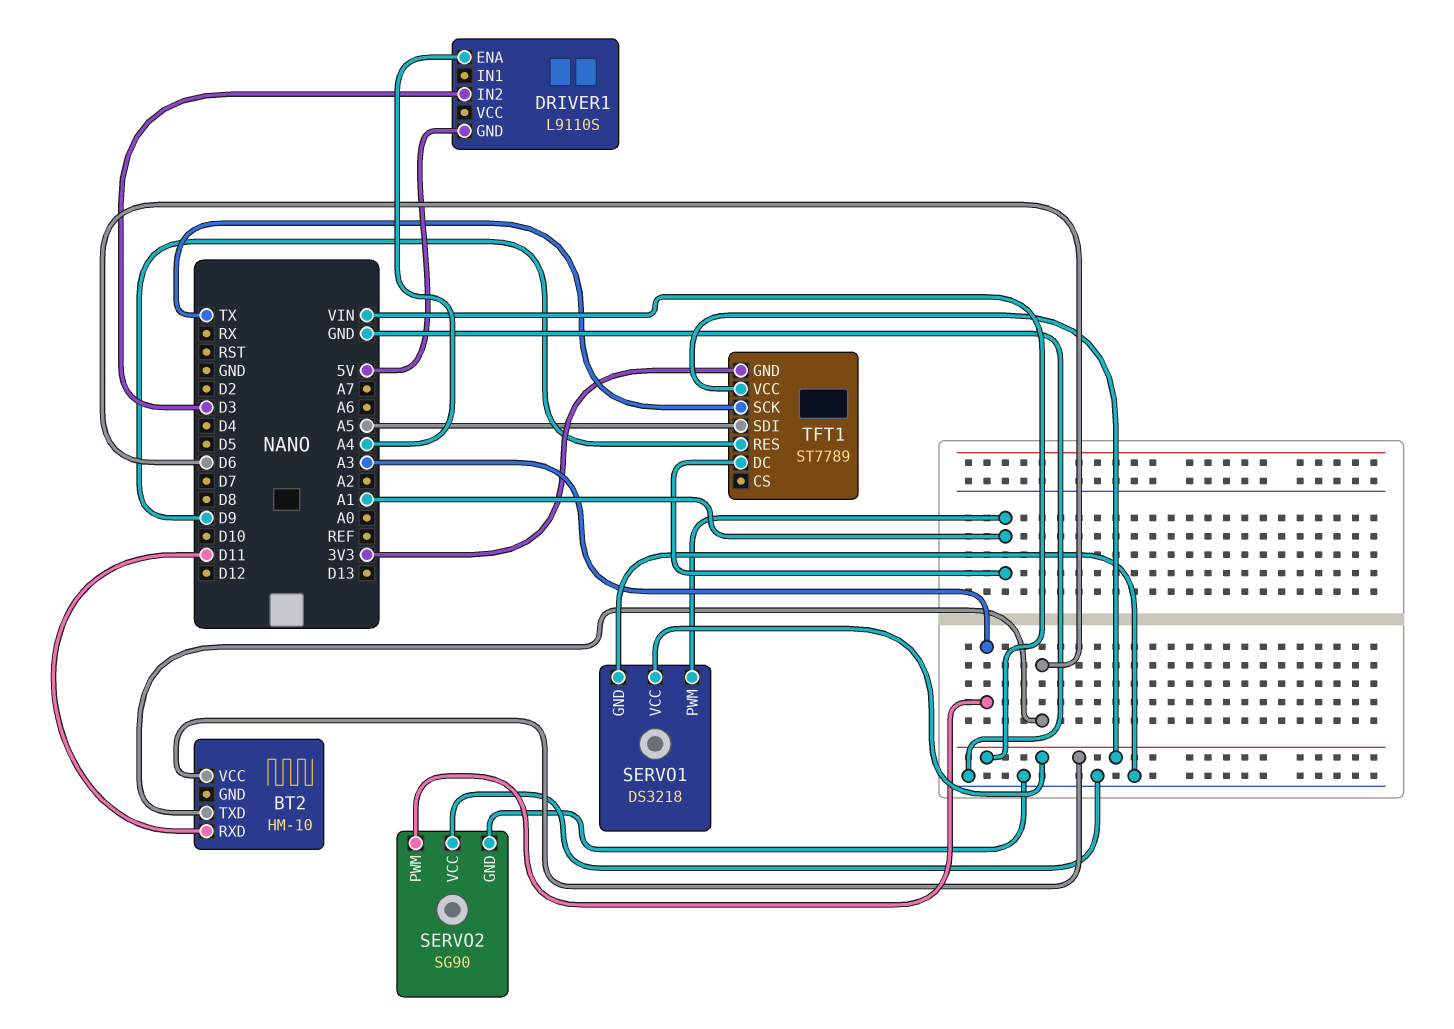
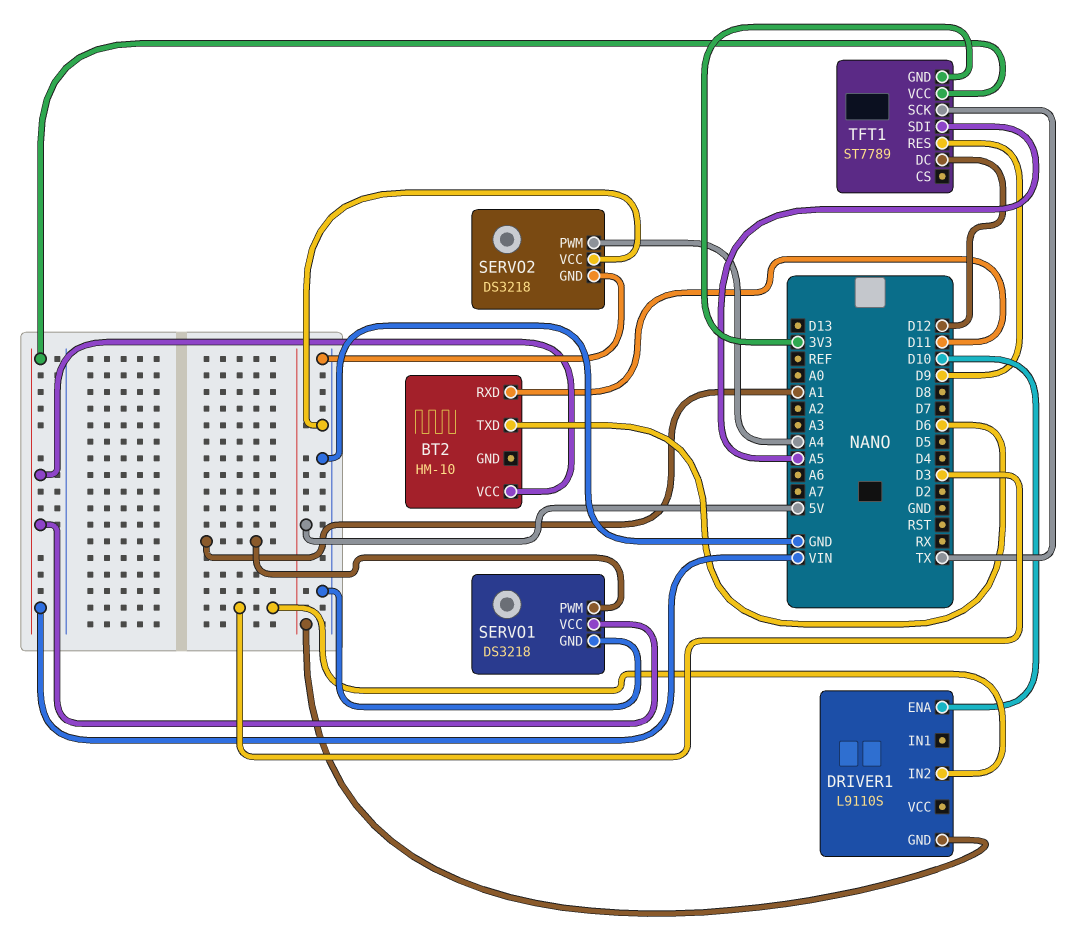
DRIVER1 pin ENA: A4 -> D10
SERVO2: SG90 -> DS3218
SERVO2 pin PWM: A3 -> A4
TFT1 pin DC: A1 -> D12

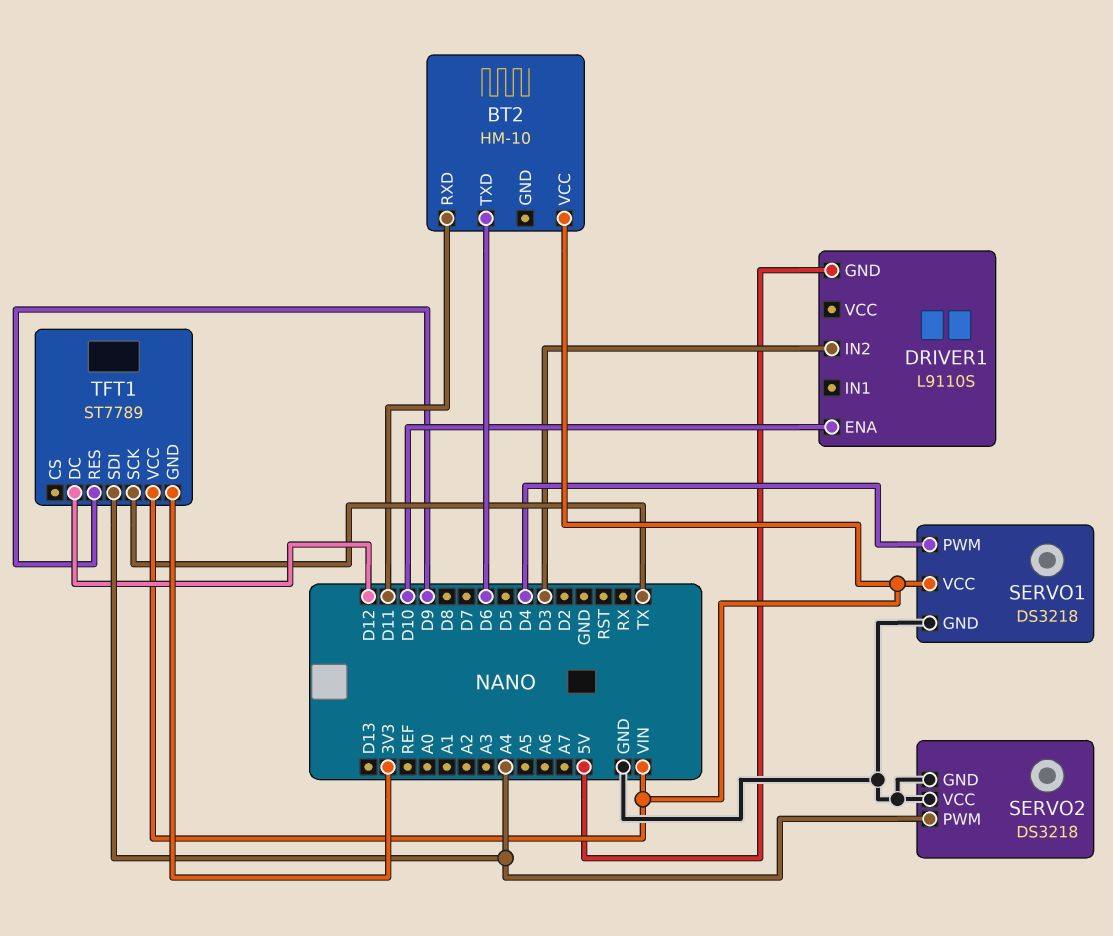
SERVO1 pin PWM: A1 -> D4
TFT1 pin SDI: A5 -> A4

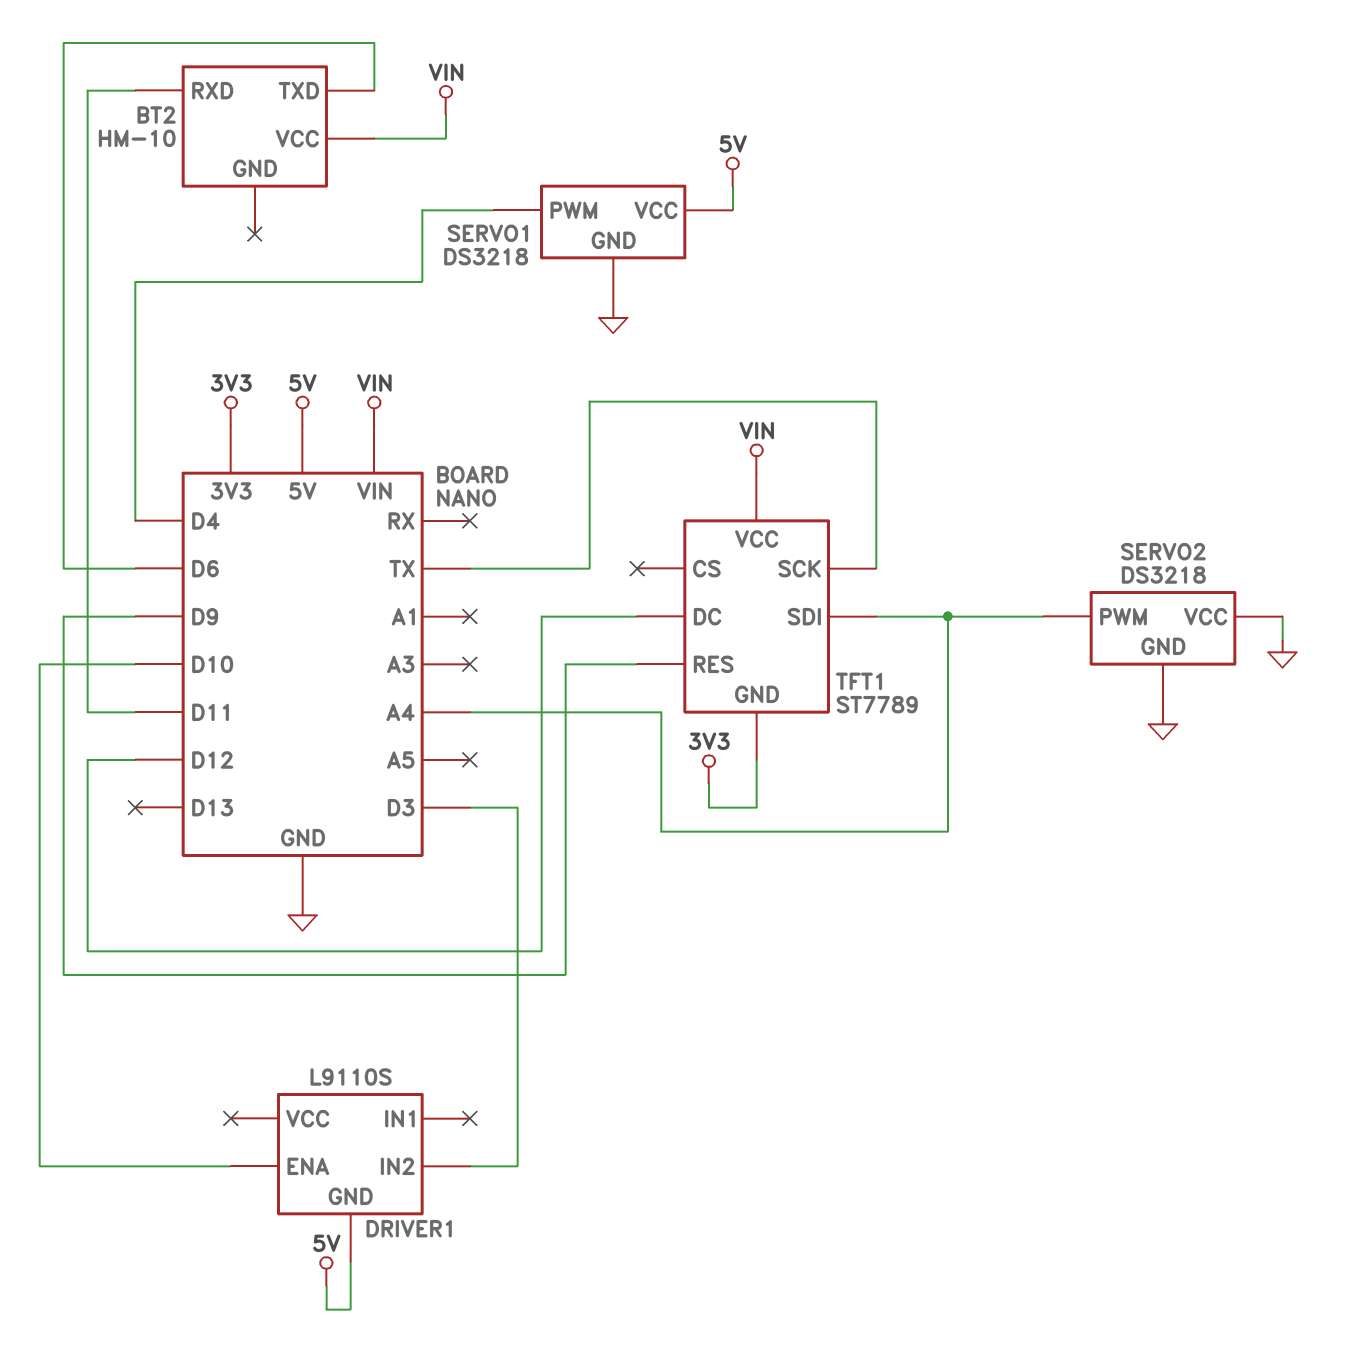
SERVO1 pin VCC: VIN -> 5V

